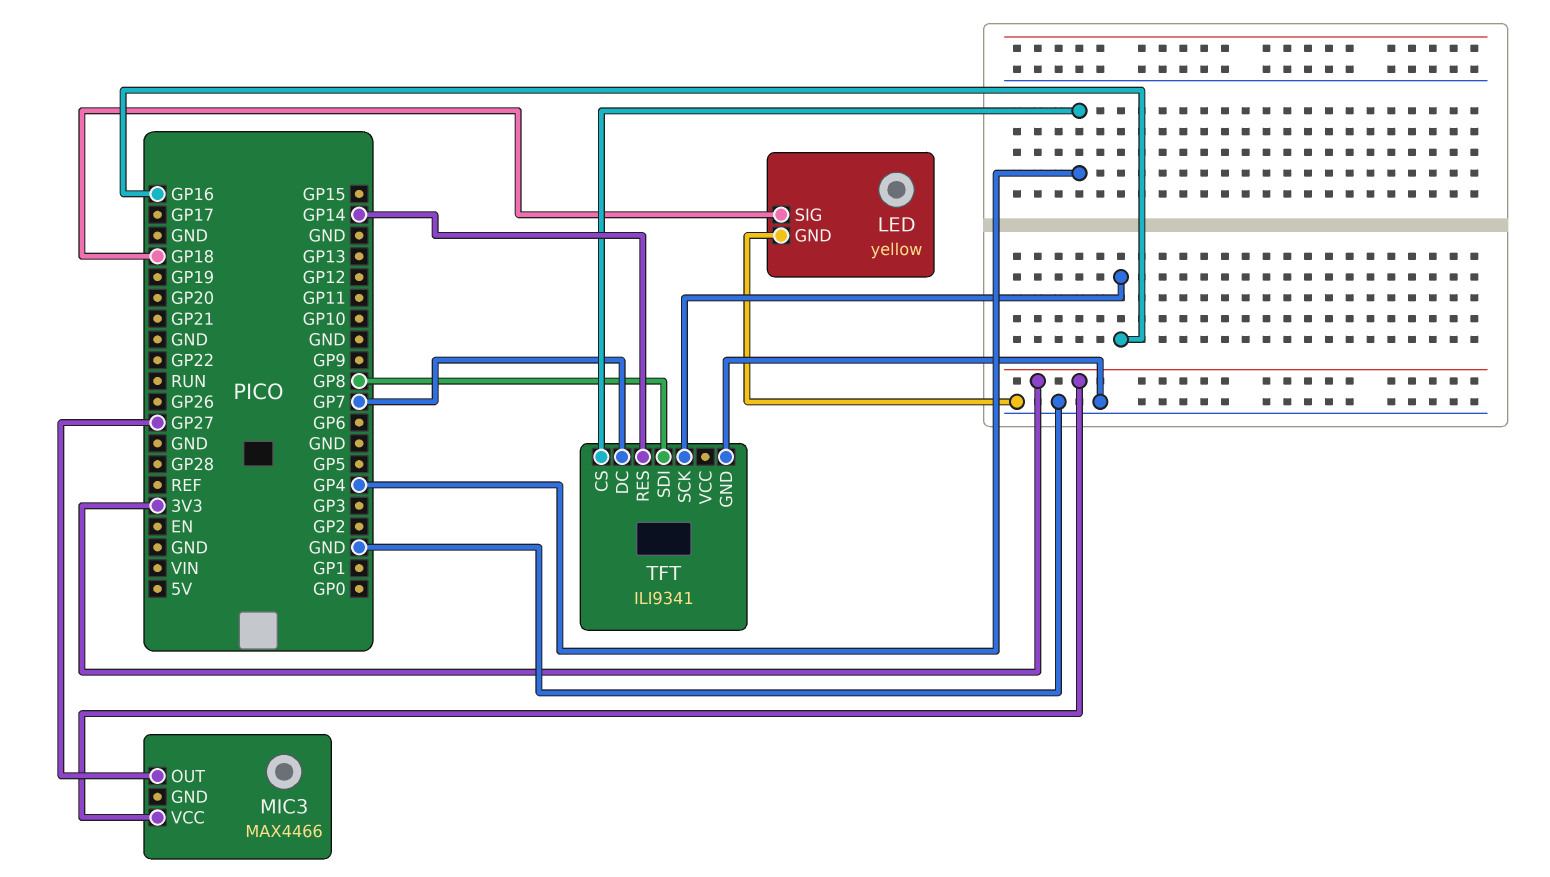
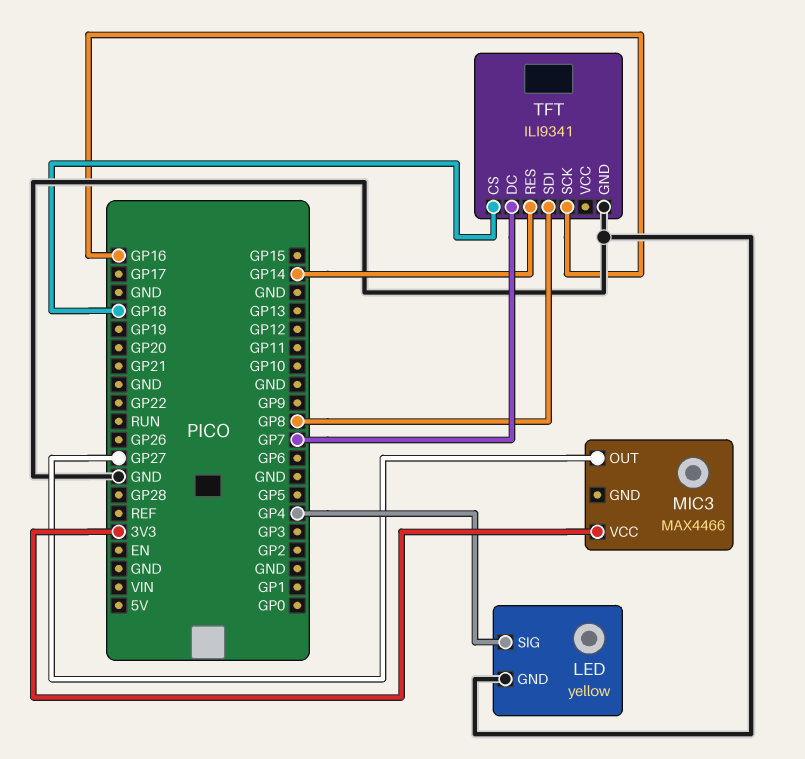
LED pin SIG: GP18 -> GP4
TFT pin CS: GP4 -> GP18

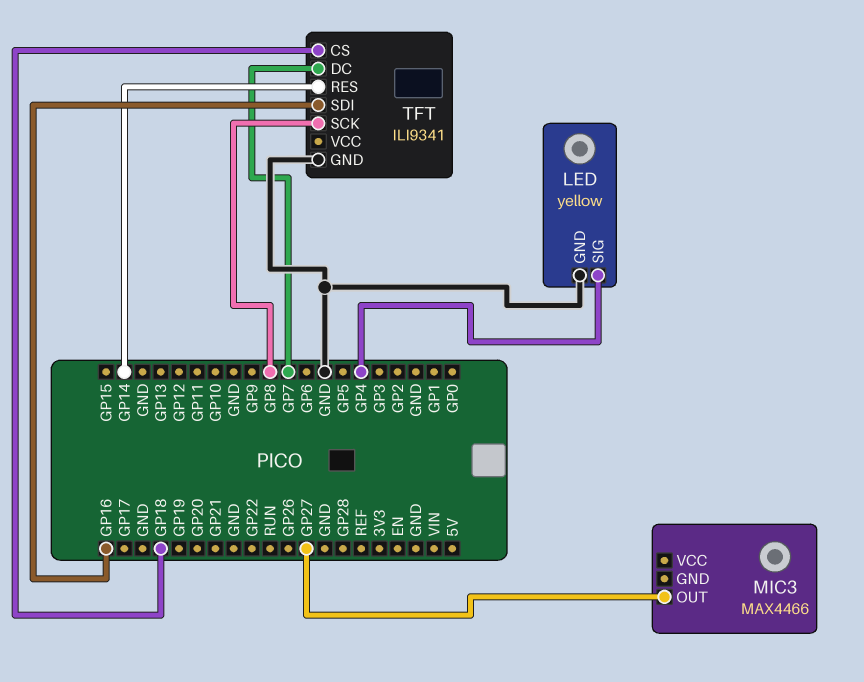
MIC3 pin VCC: 3V3 -> none
TFT pin SCK: GP16 -> GP8
TFT pin SDI: GP8 -> GP16

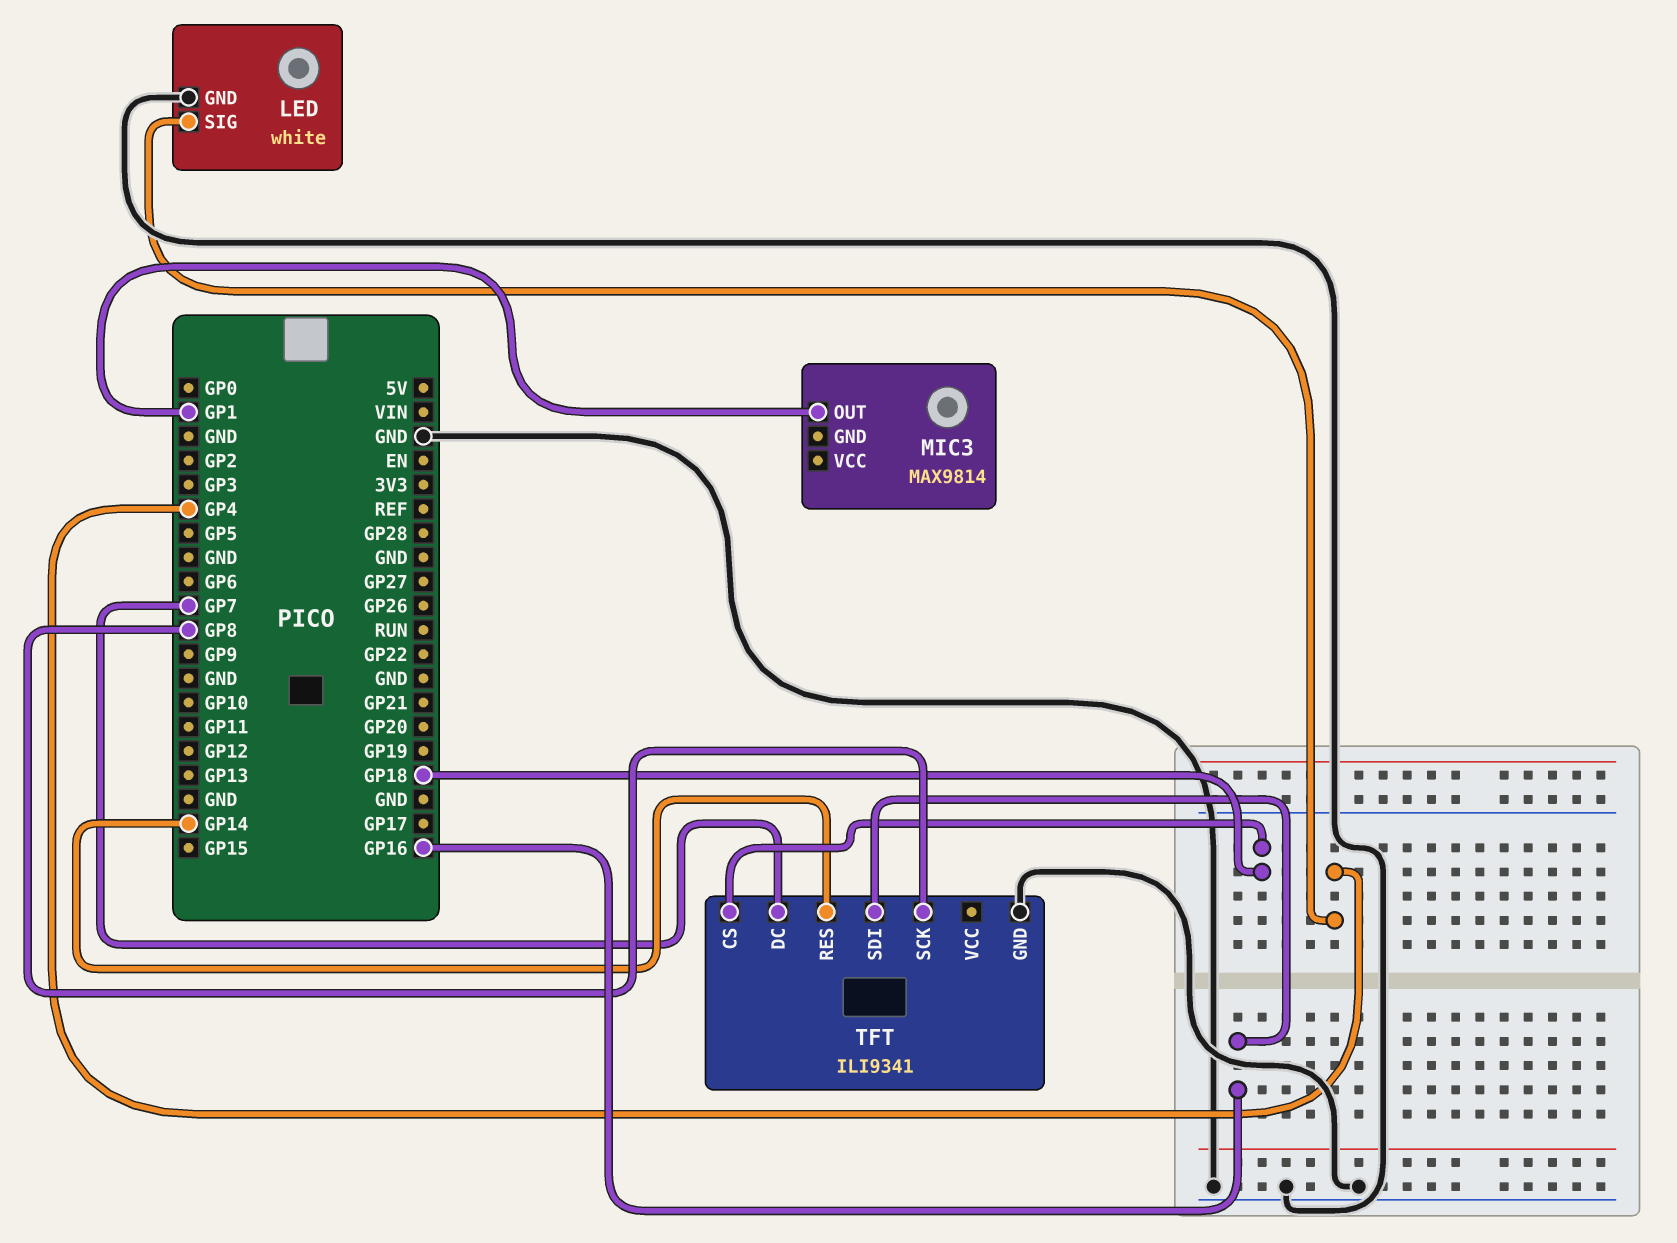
LED: yellow -> white
MIC3: MAX4466 -> MAX9814
MIC3 pin OUT: GP27 -> GP1

